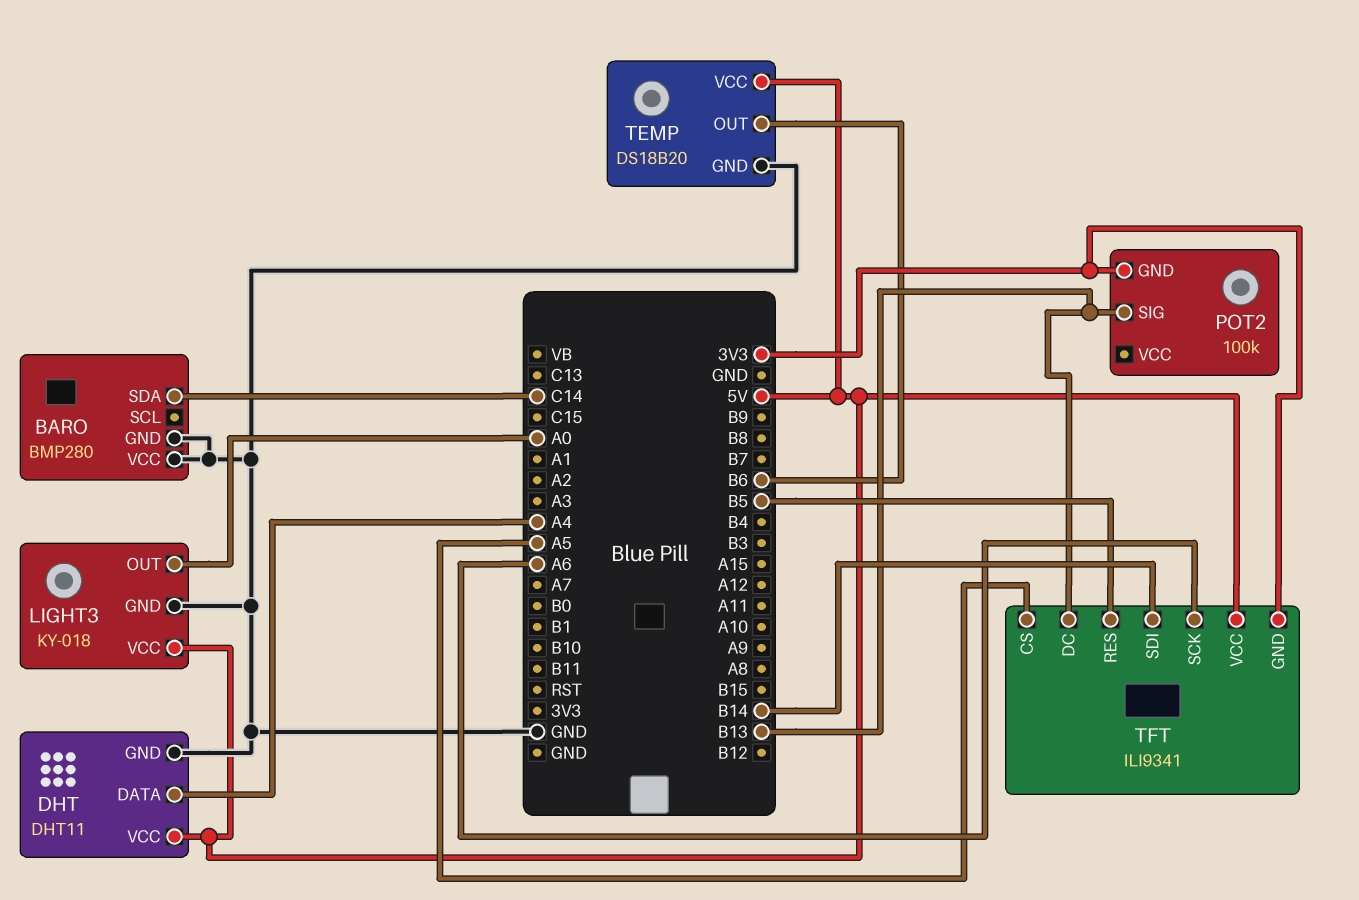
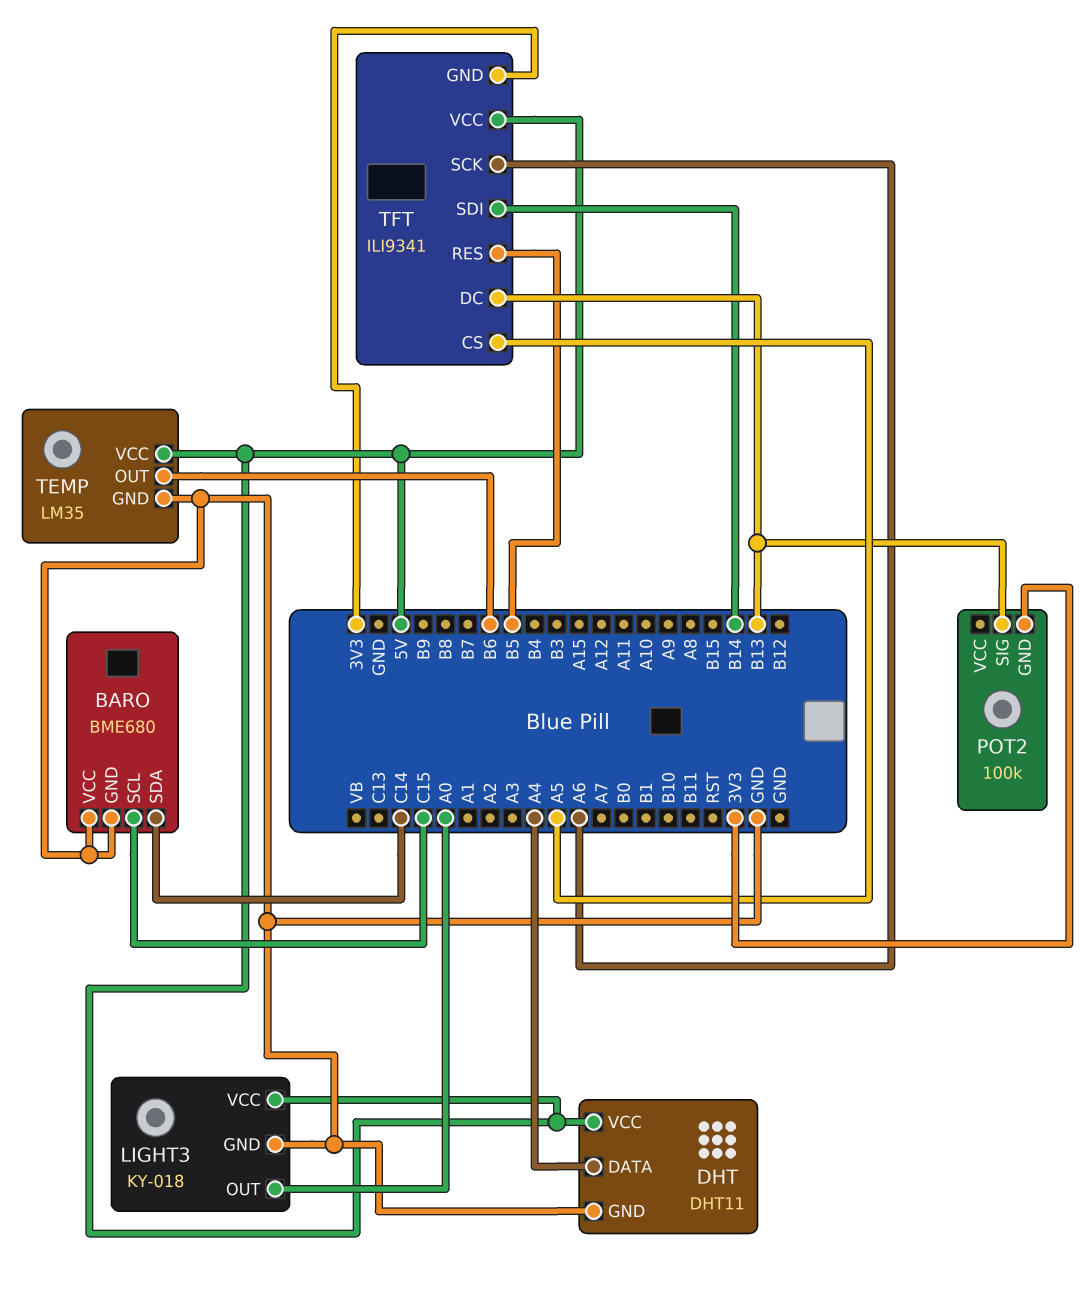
BARO: BMP280 -> BME680
BARO pin SCL: none -> C15
TEMP: DS18B20 -> LM35

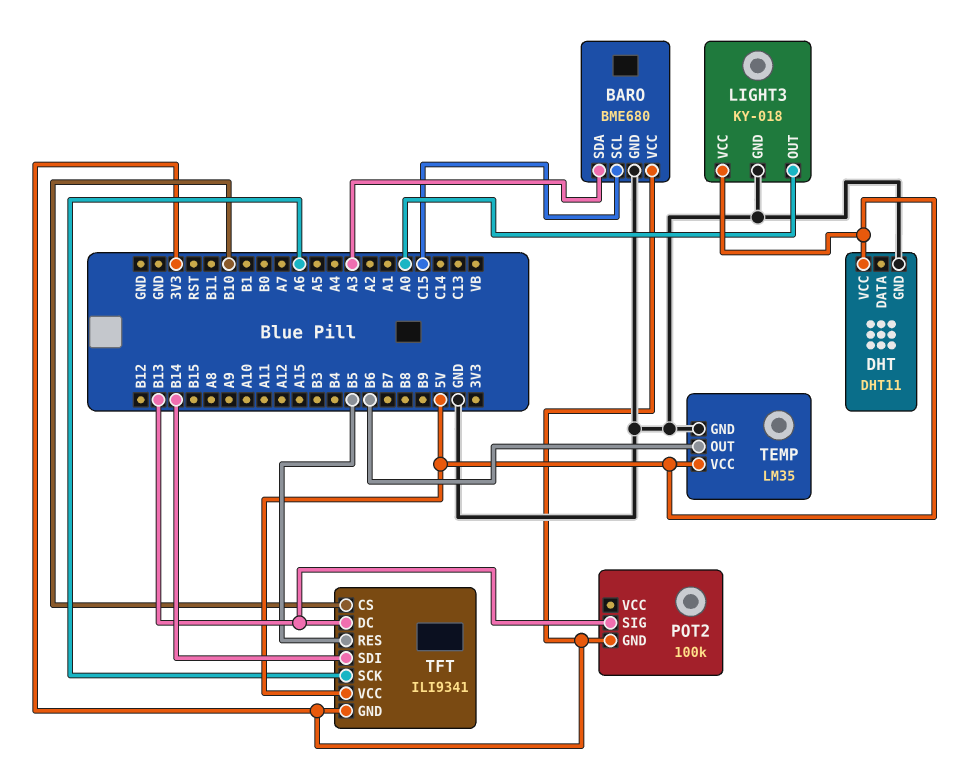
BARO pin SDA: C14 -> A3
BARO pin VCC: GND -> 3V3
DHT pin DATA: A4 -> none
TFT pin CS: A5 -> B10

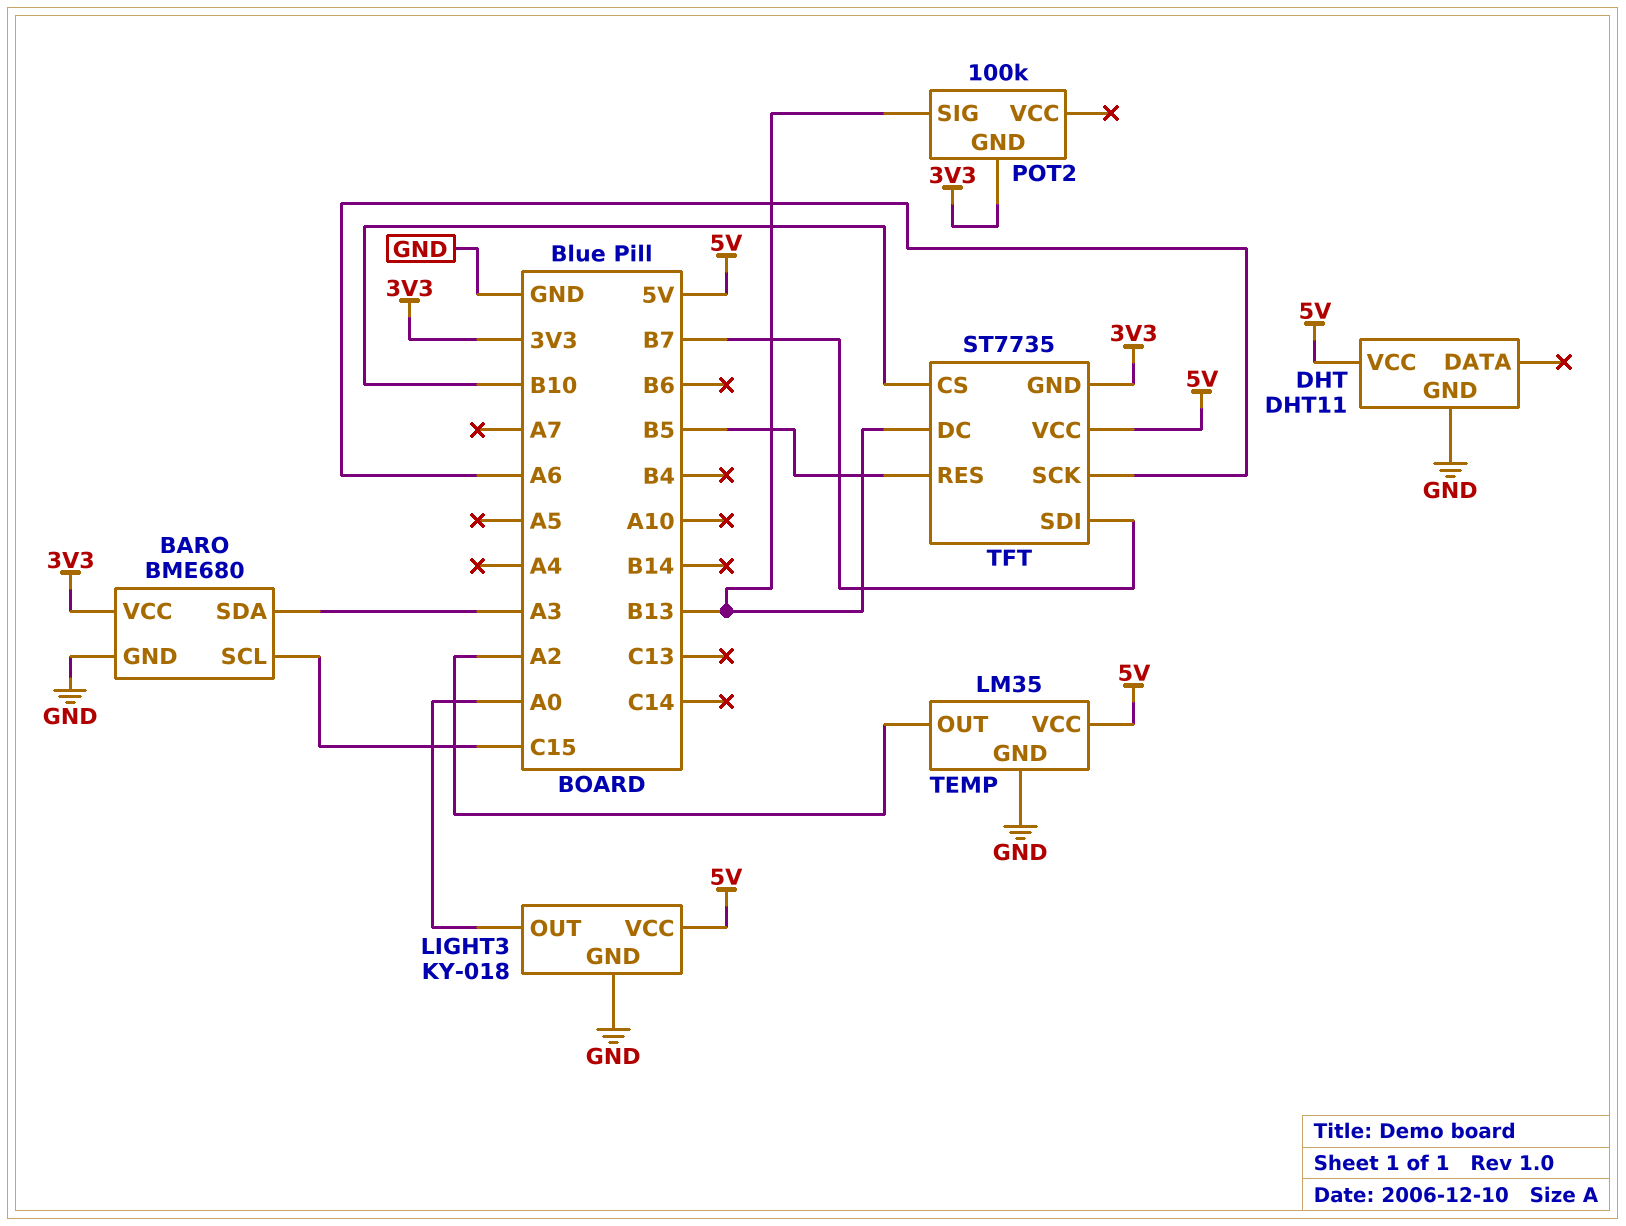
TEMP pin OUT: B6 -> A2
TFT: ILI9341 -> ST7735
TFT pin SDI: B14 -> B7

